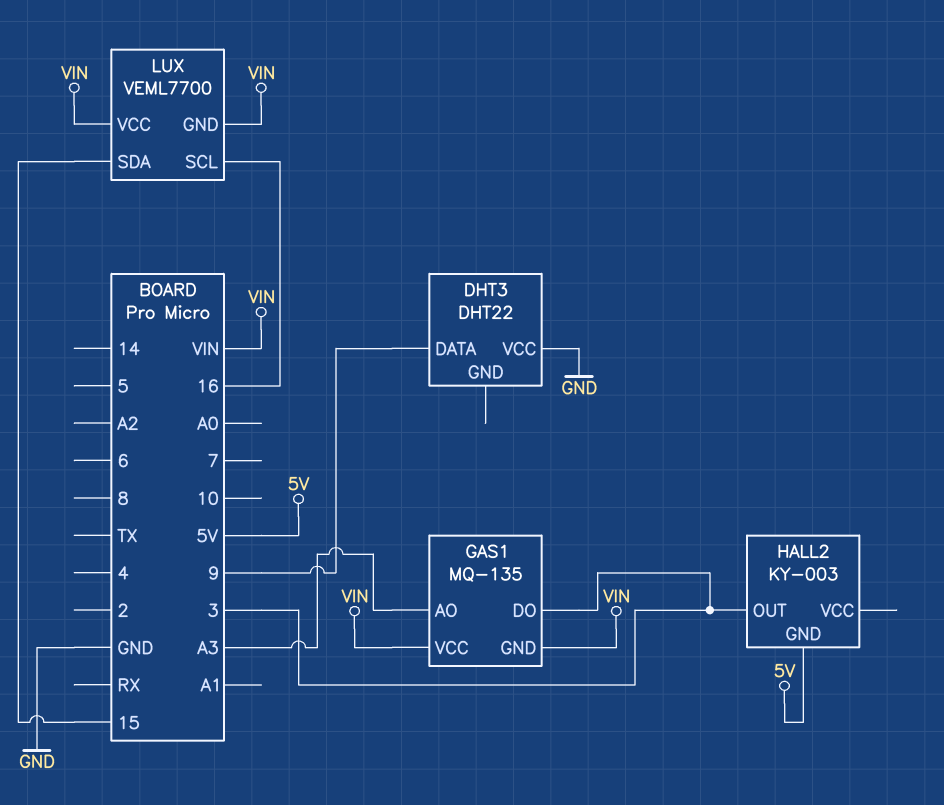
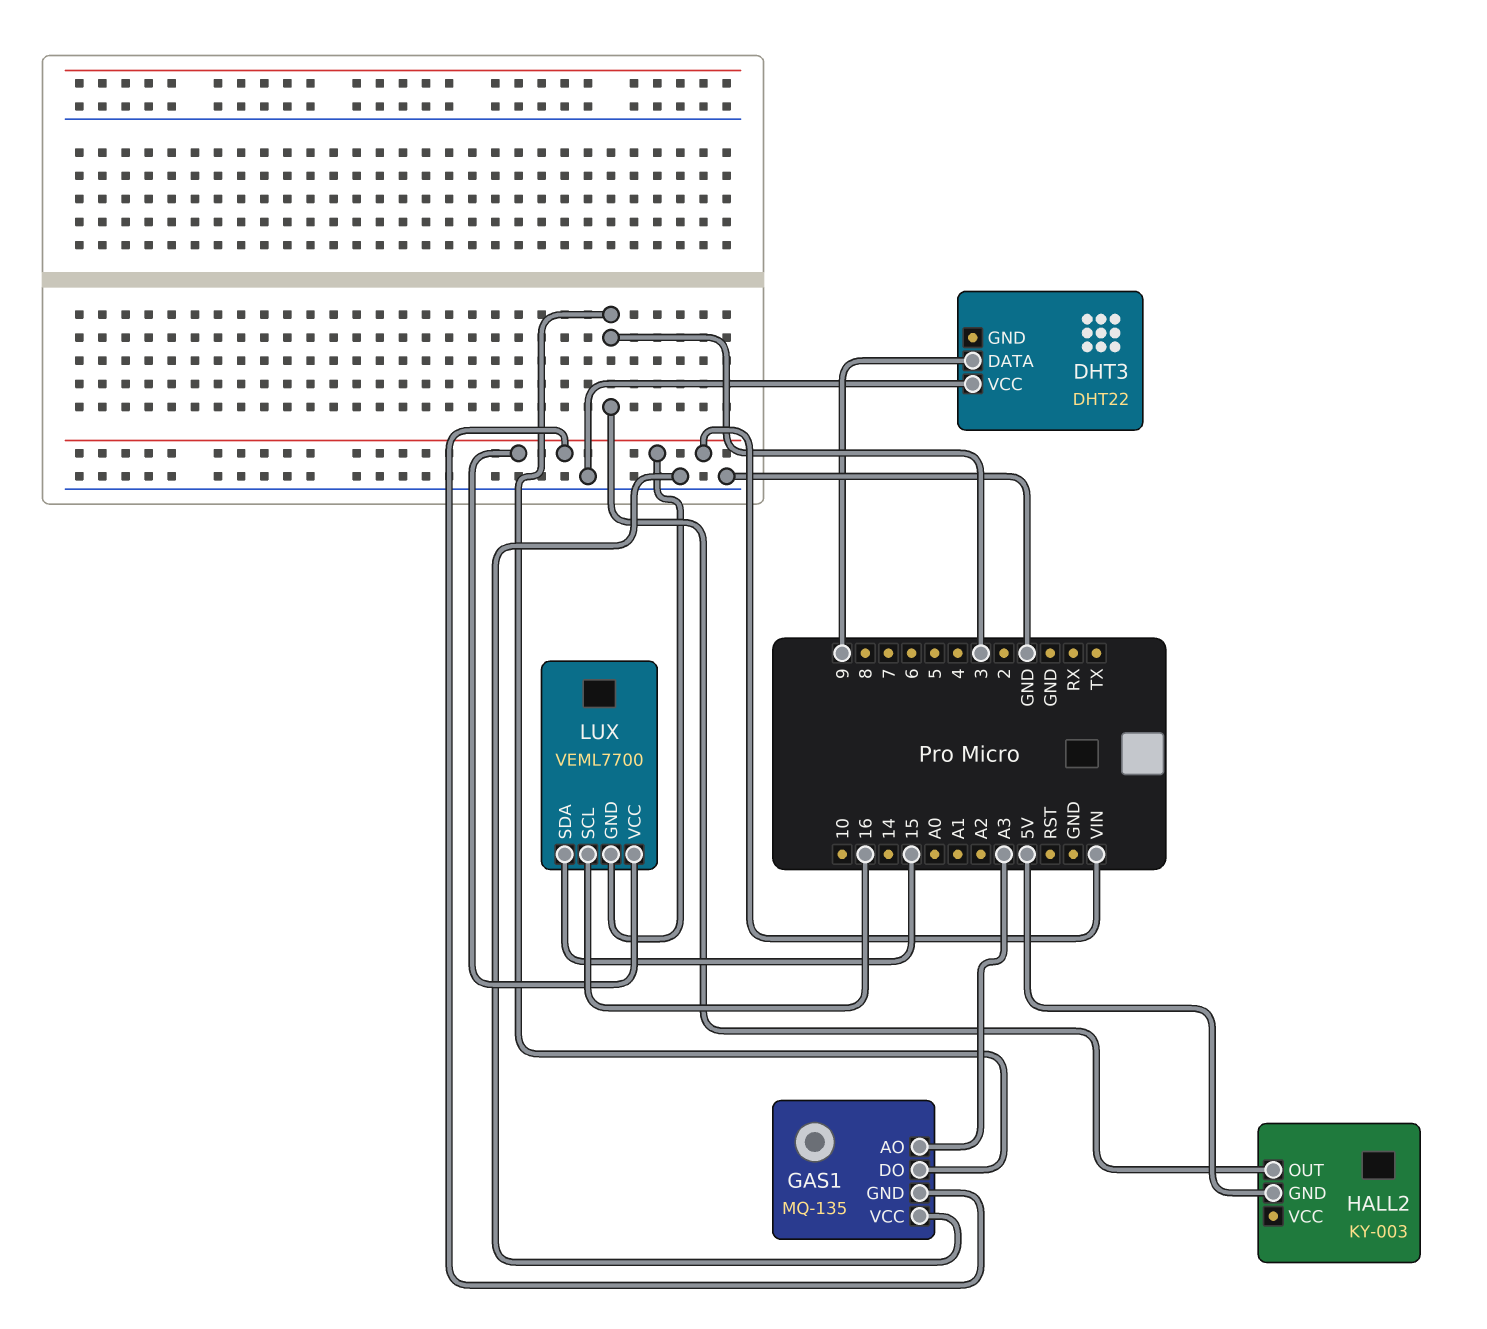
GAS1 pin VCC: VIN -> GND

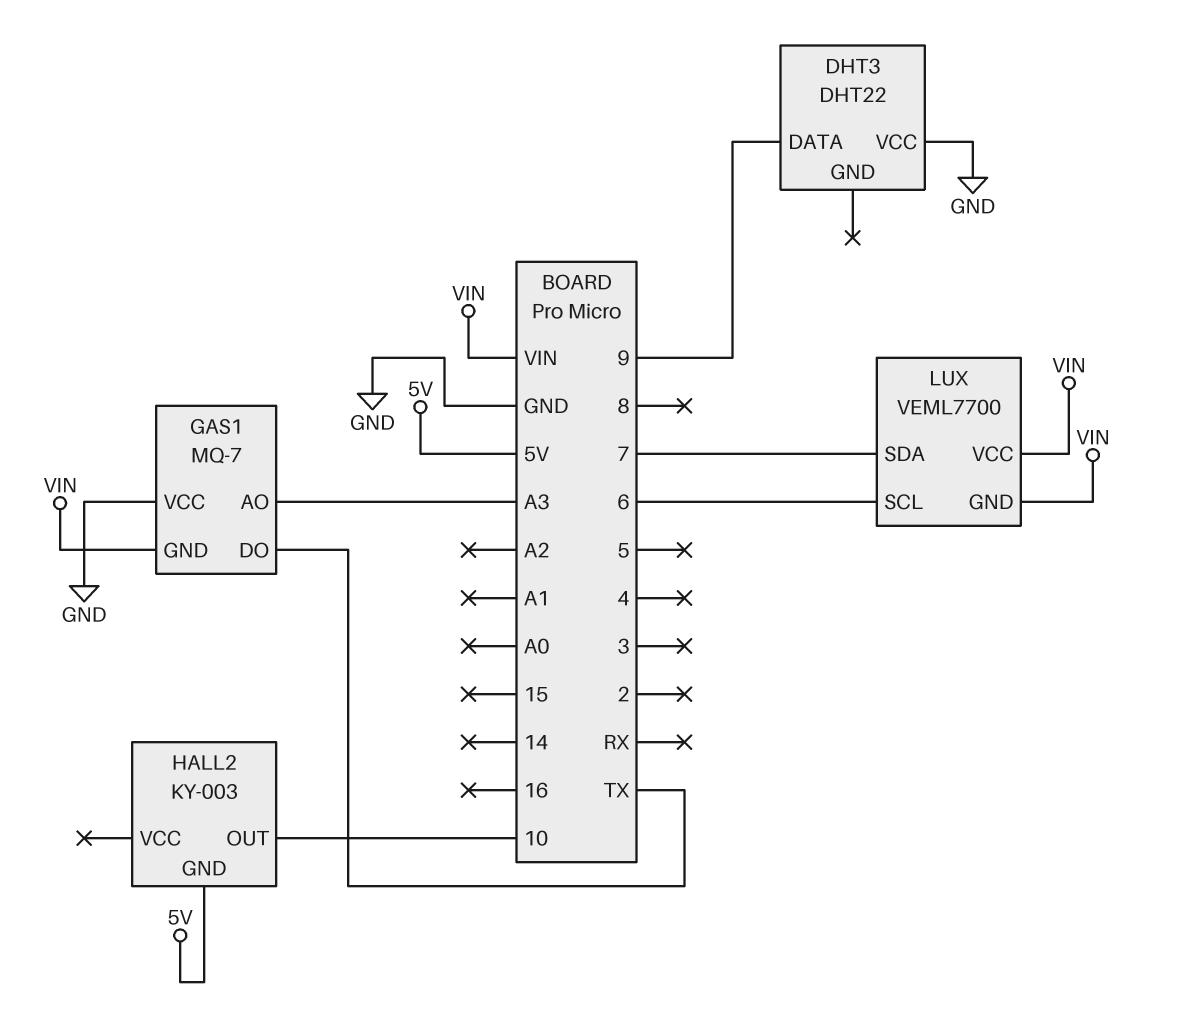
GAS1: MQ-135 -> MQ-7
GAS1 pin DO: 3 -> TX
HALL2 pin OUT: 3 -> 10
LUX pin SCL: 16 -> 6
LUX pin SDA: 15 -> 7

